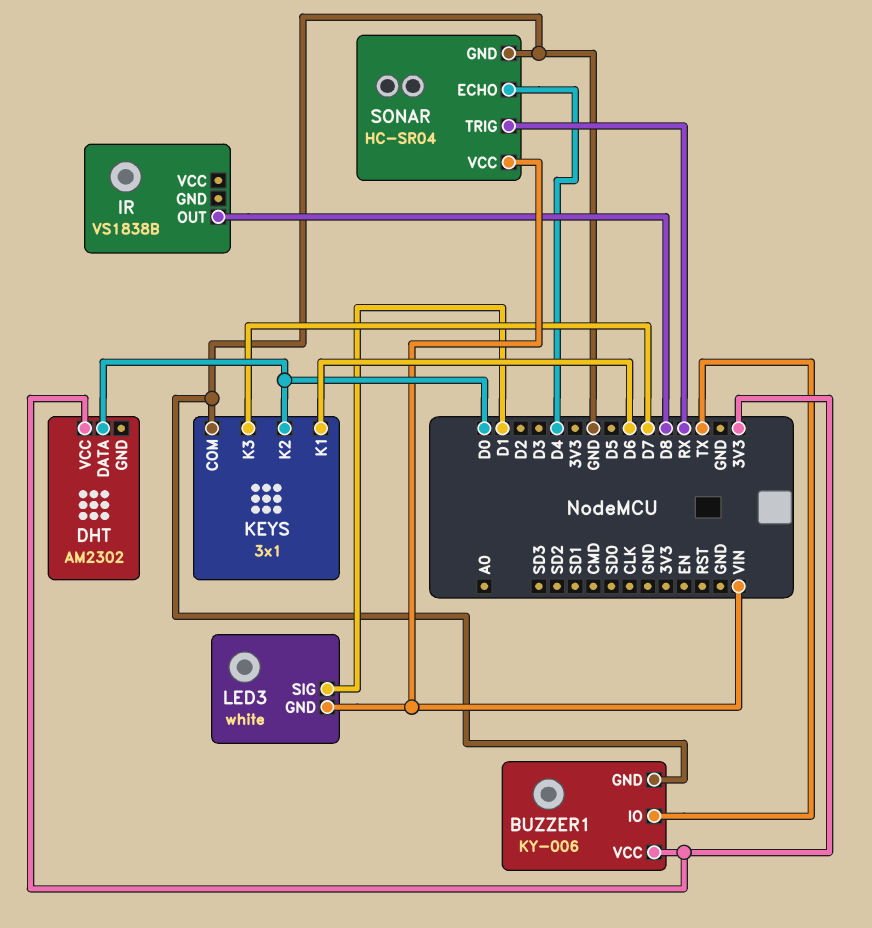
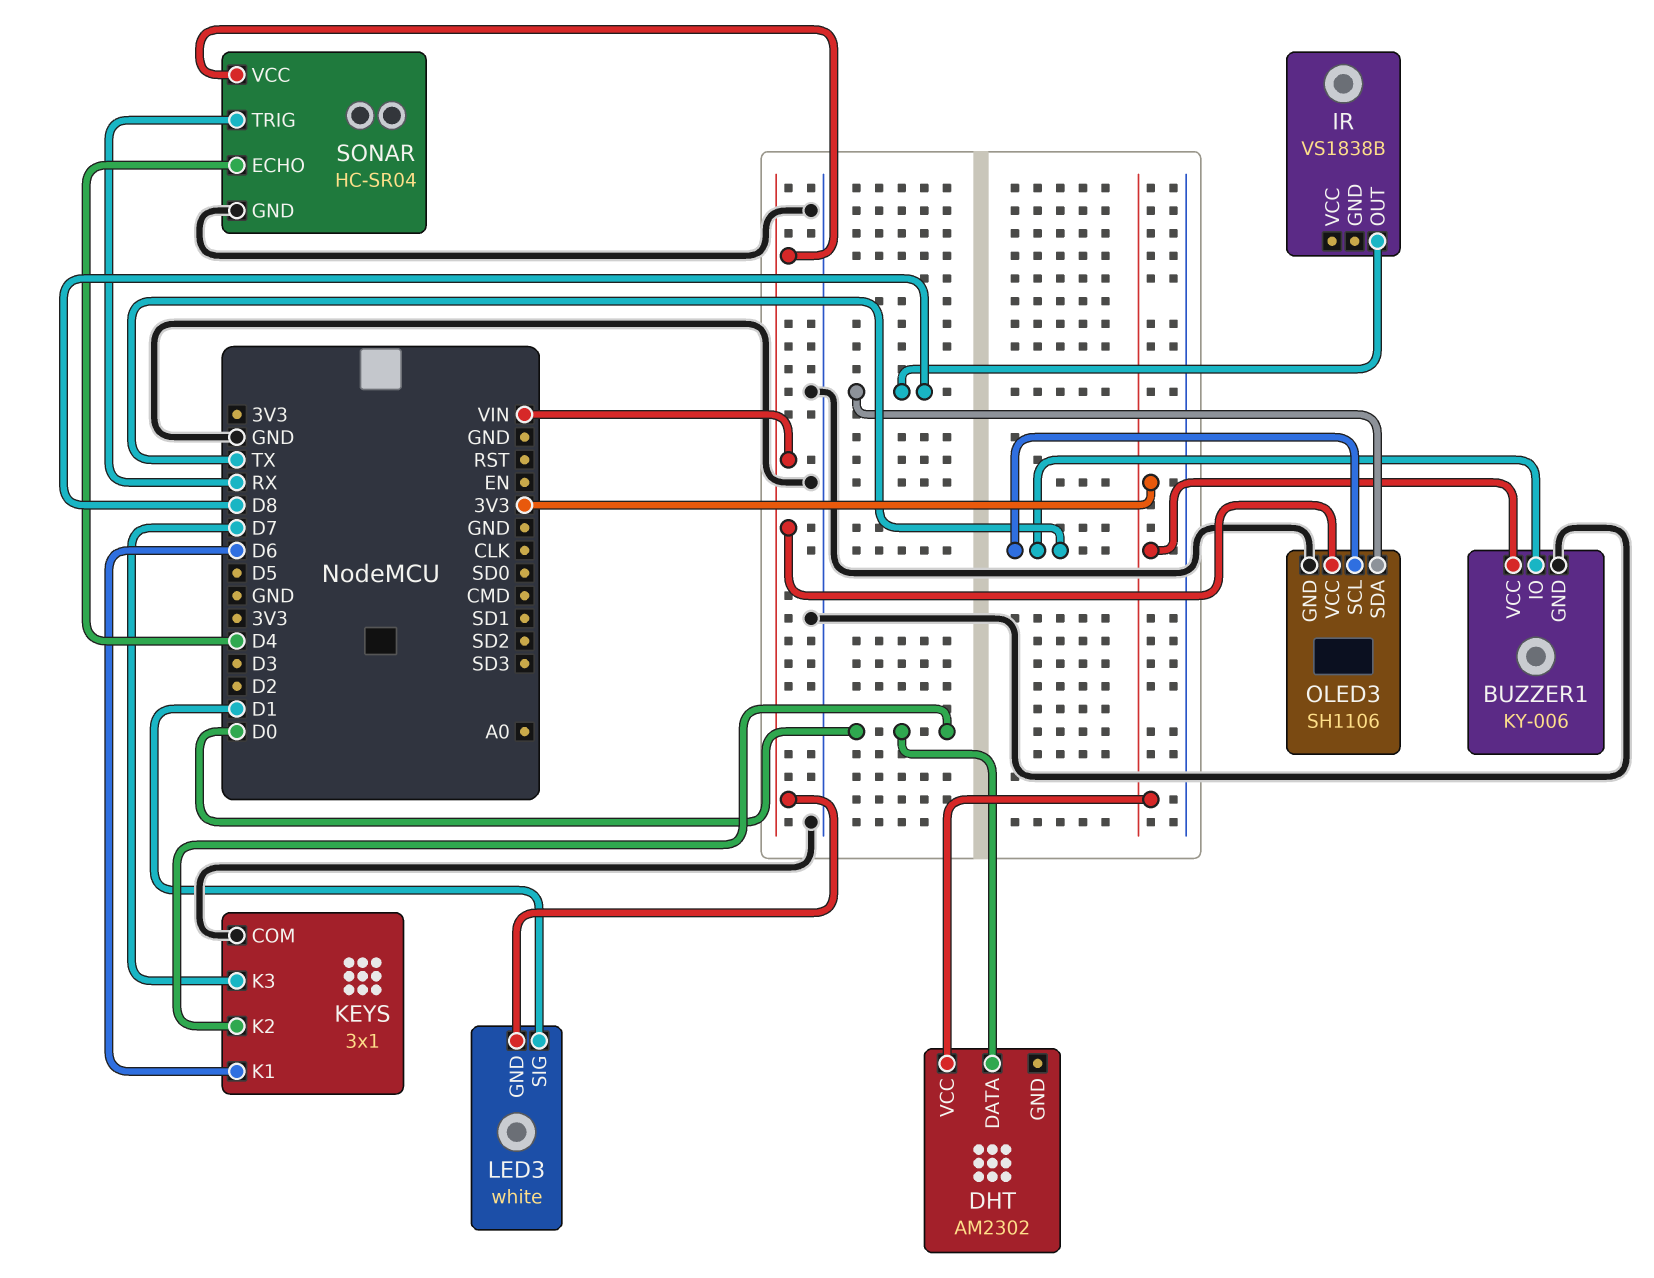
OLED3: none -> SH1106
OLED3 pin GND: none -> GND
OLED3 pin SCL: none -> TX
OLED3 pin SDA: none -> D8
OLED3 pin VCC: none -> VIN

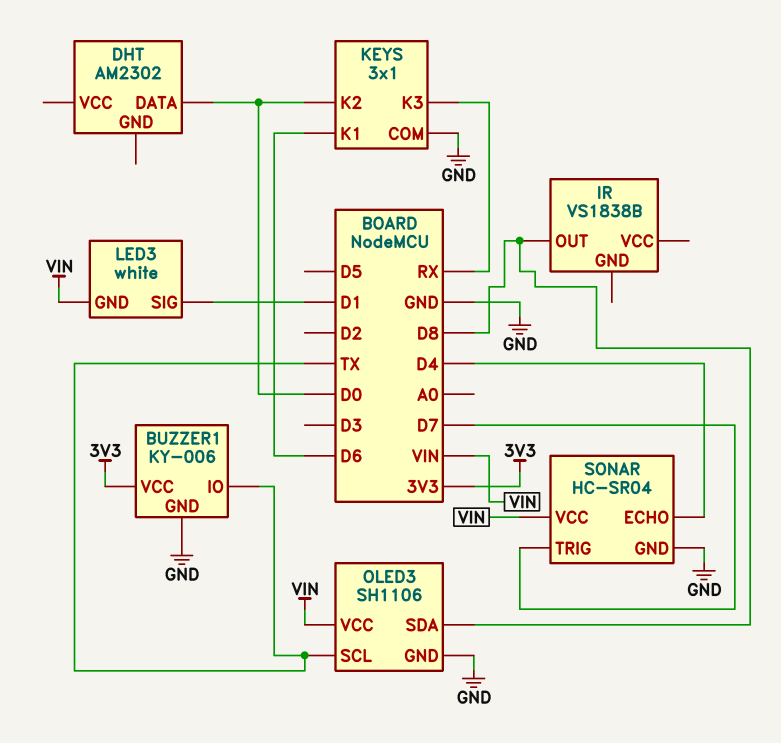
DHT pin VCC: 3V3 -> none
KEYS pin K3: D7 -> RX
SONAR pin TRIG: RX -> D7

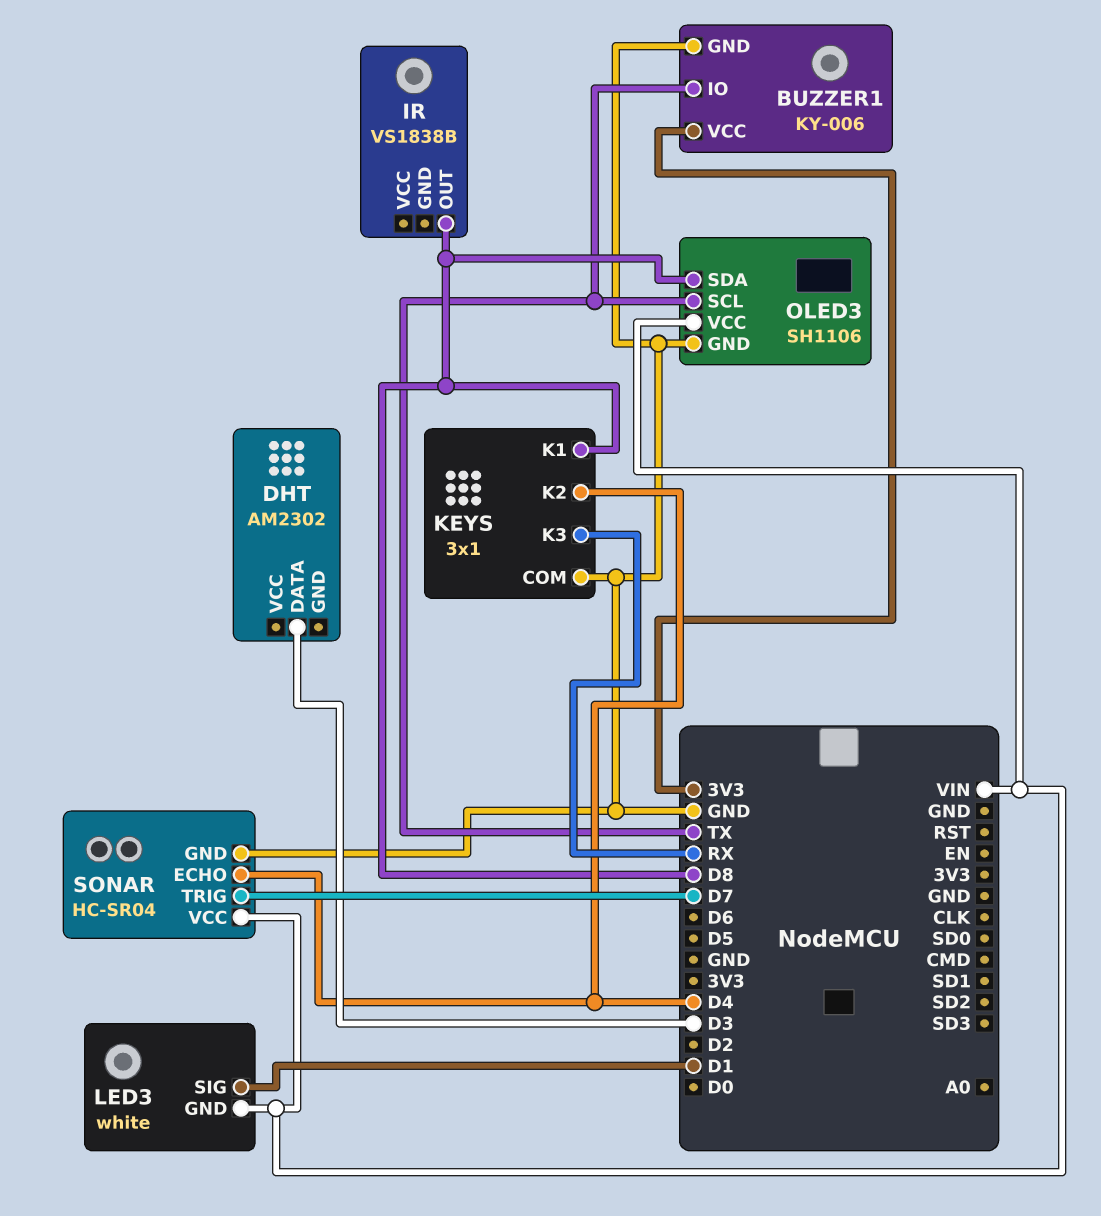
DHT pin DATA: D0 -> D3
KEYS pin K1: D6 -> D8
KEYS pin K2: D0 -> D4

